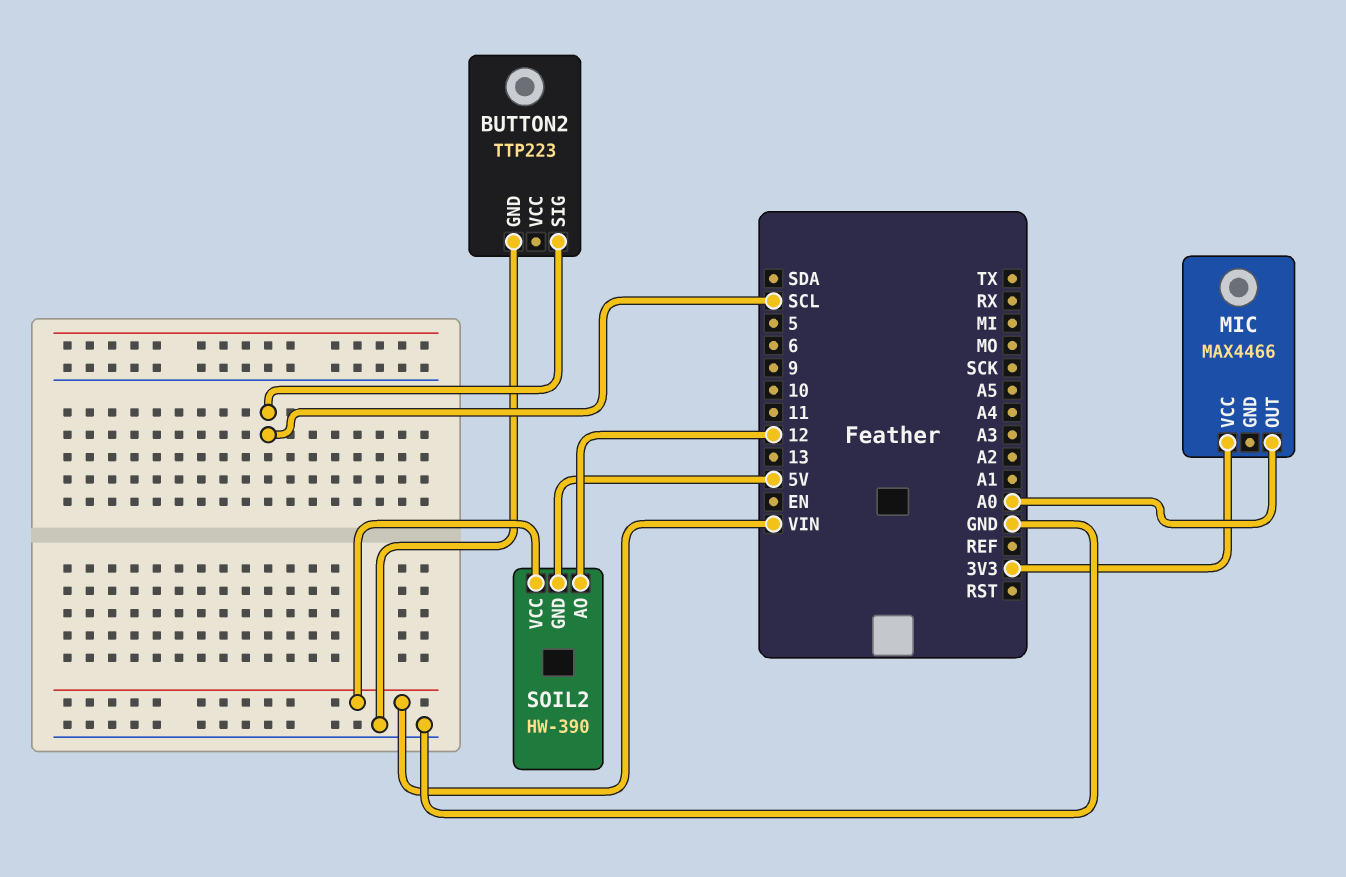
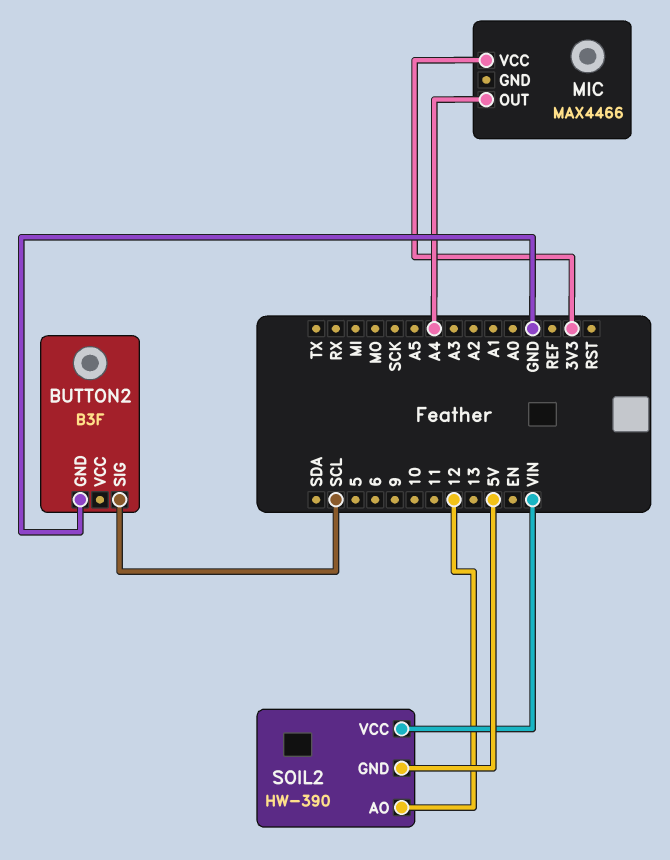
BUTTON2: TTP223 -> B3F
MIC pin OUT: A0 -> A4

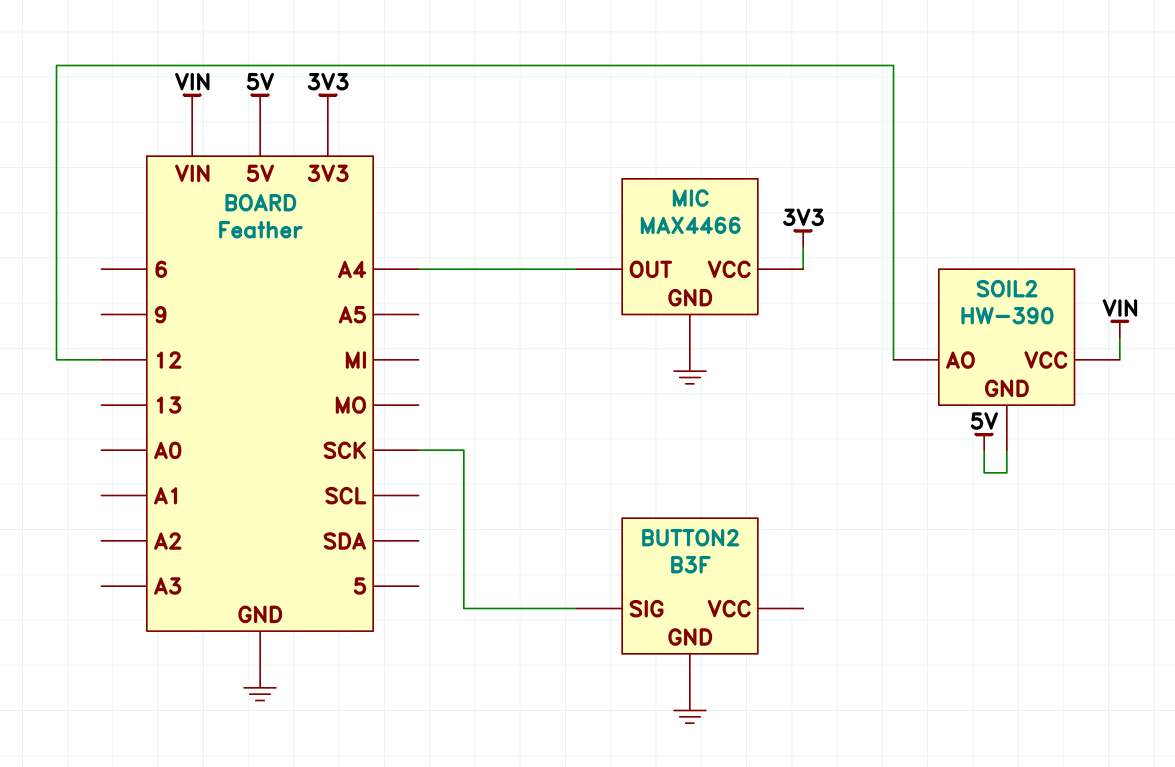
BUTTON2 pin SIG: SCL -> SCK
MIC pin GND: none -> GND

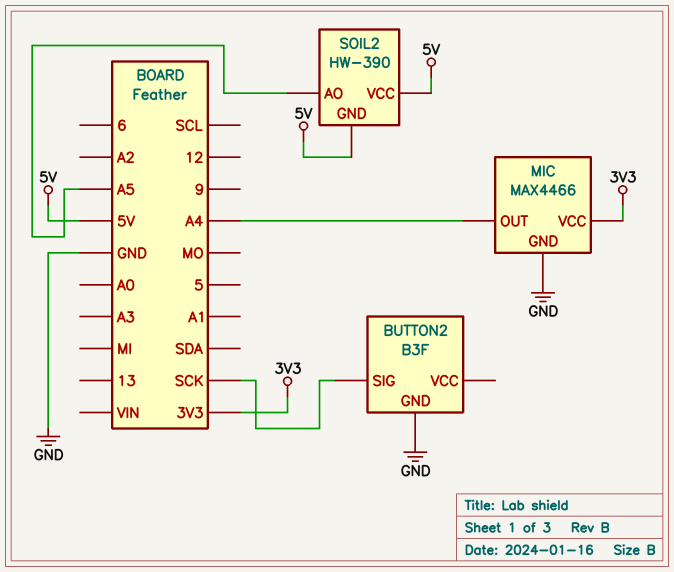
SOIL2 pin AO: 12 -> A5
SOIL2 pin VCC: VIN -> 5V

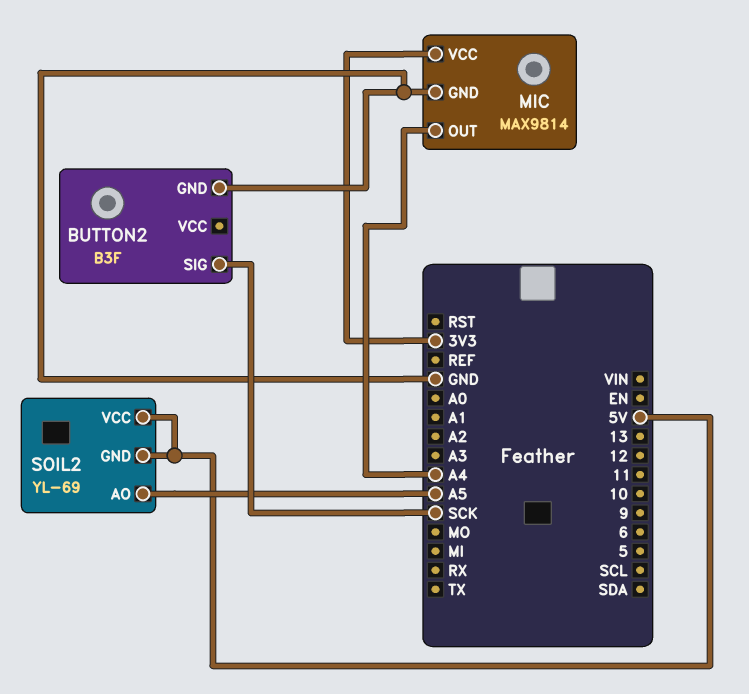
MIC: MAX4466 -> MAX9814
SOIL2: HW-390 -> YL-69

